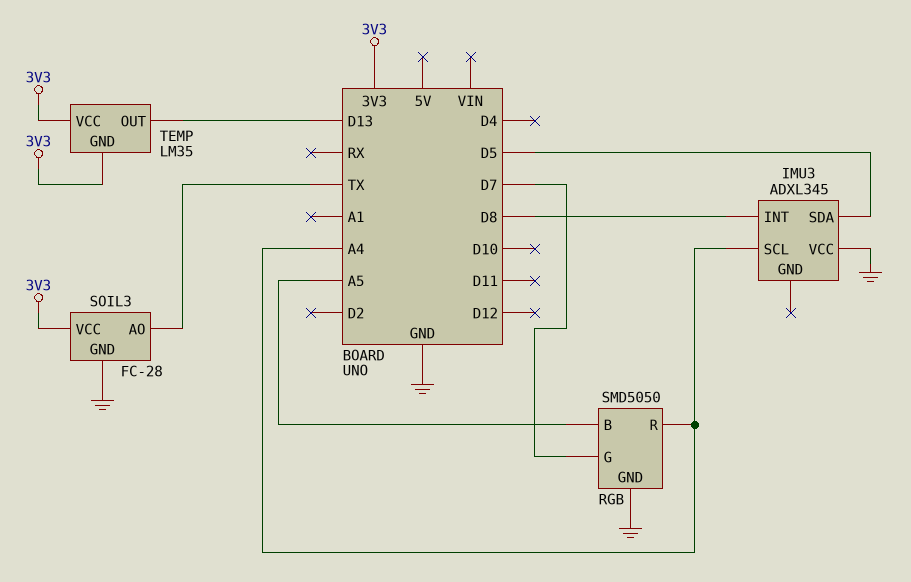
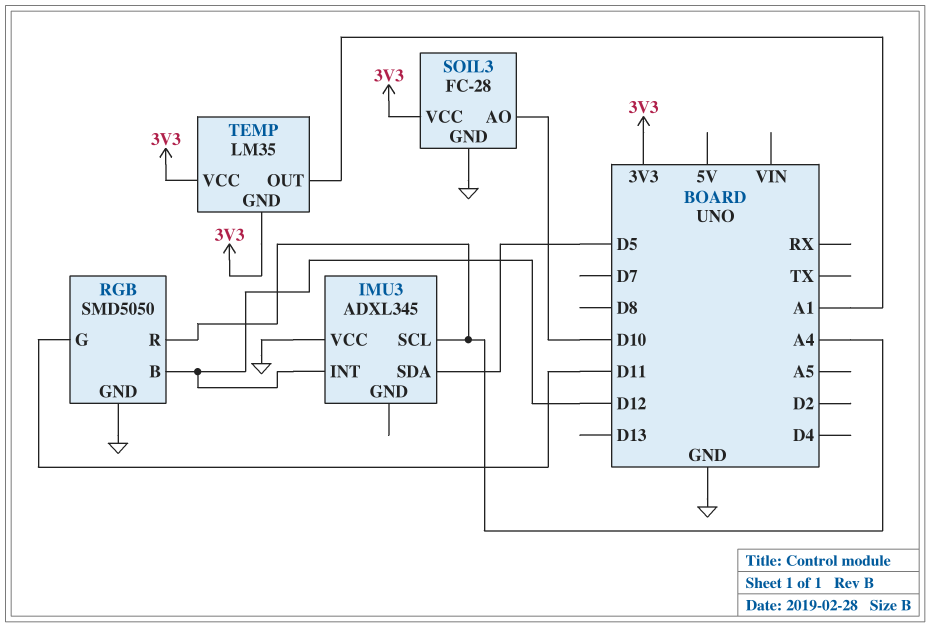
IMU3 pin INT: D8 -> D12
RGB pin B: A5 -> D12
RGB pin G: D7 -> D11
SOIL3 pin AO: TX -> D10
TEMP pin OUT: D13 -> A1

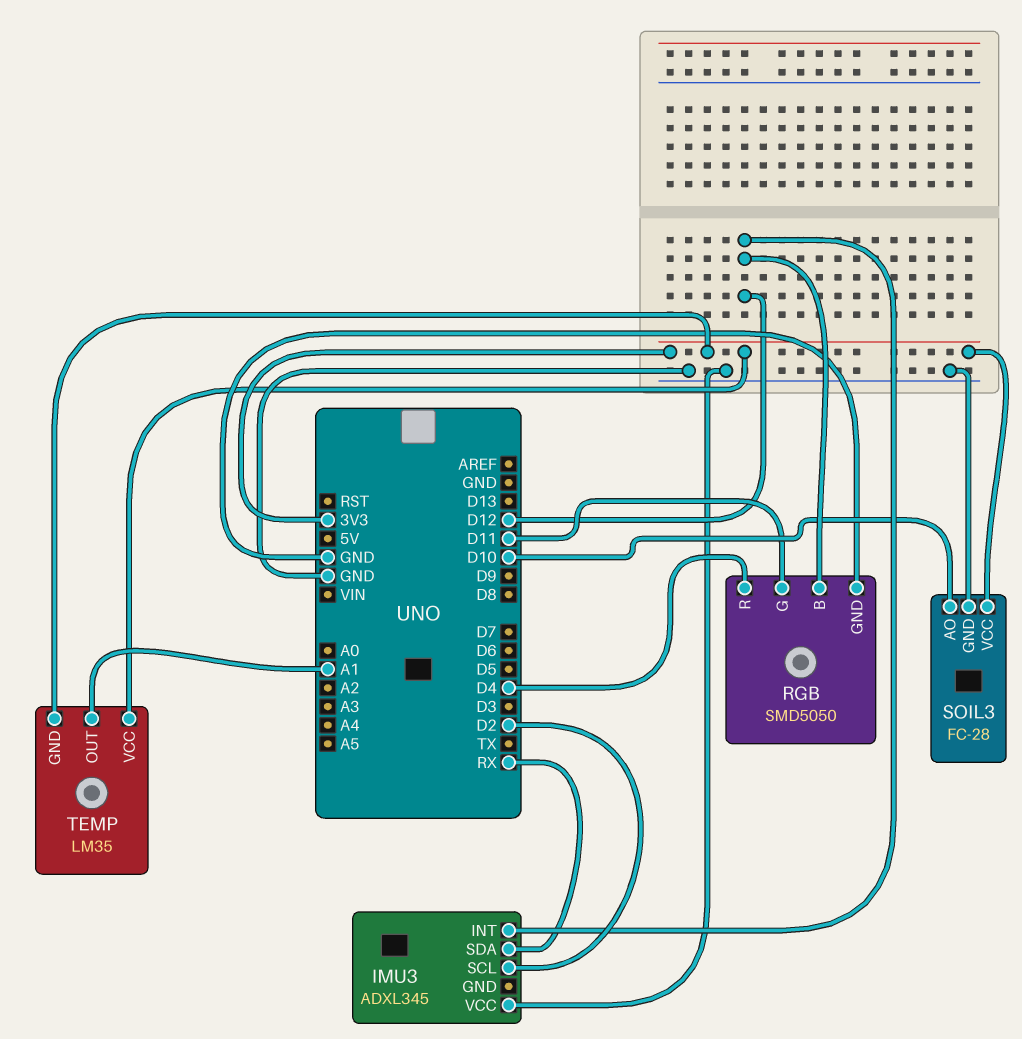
IMU3 pin SCL: A4 -> D2
IMU3 pin SDA: D5 -> RX
RGB pin R: A4 -> D4

